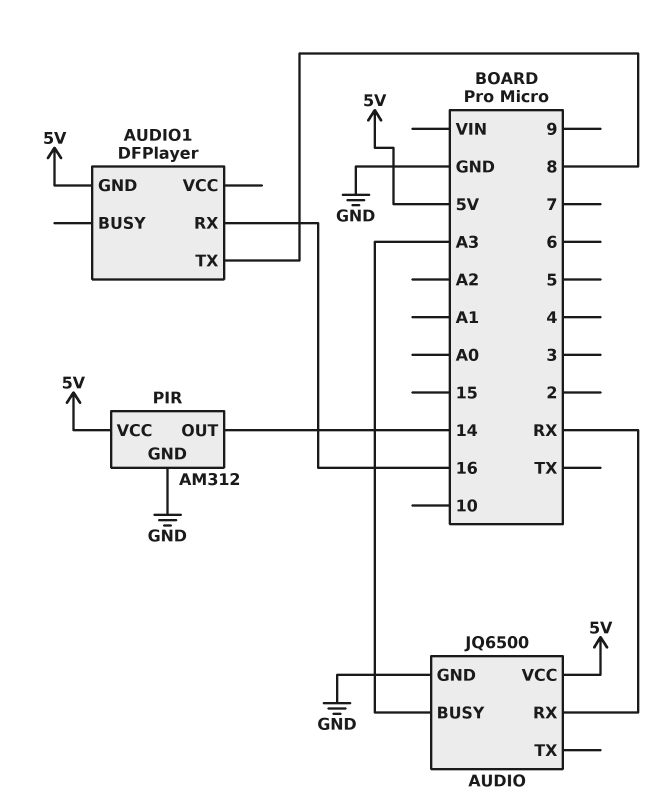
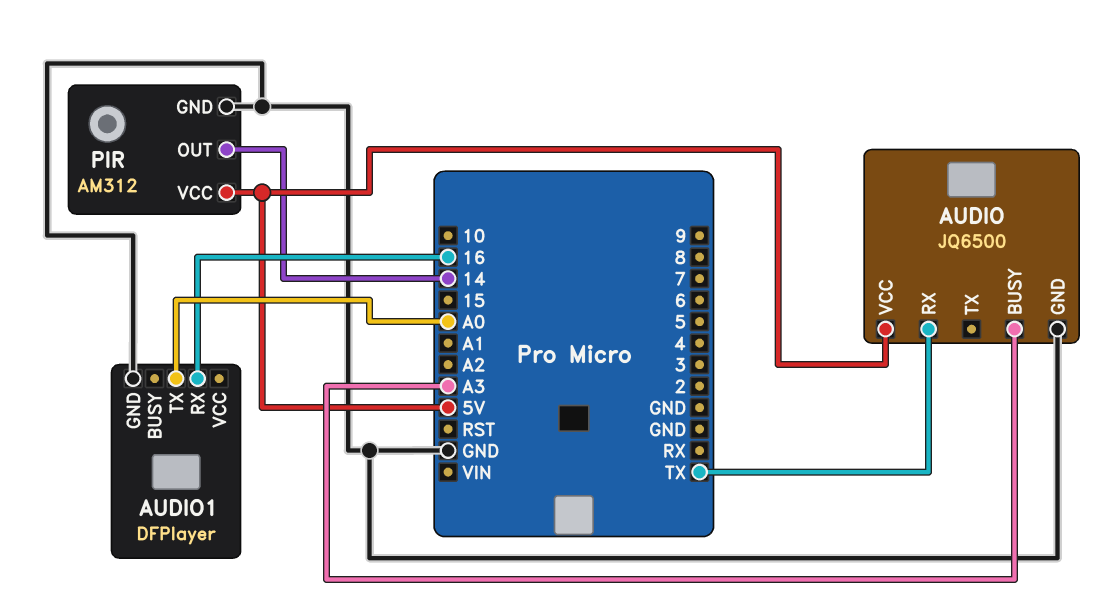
AUDIO pin RX: RX -> TX
AUDIO1 pin GND: 5V -> GND
AUDIO1 pin TX: 8 -> A0

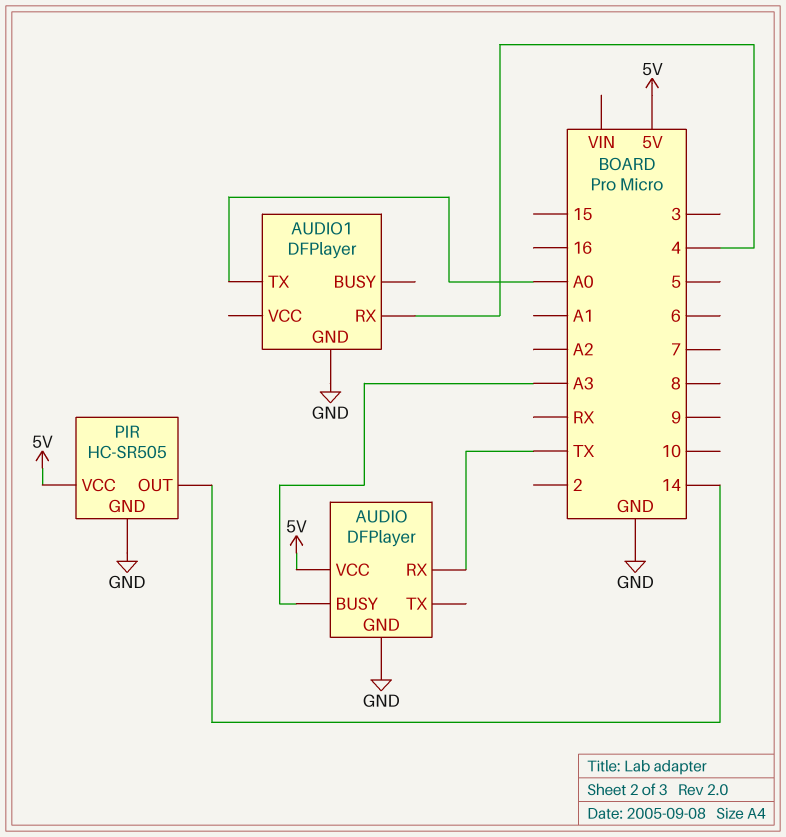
AUDIO: JQ6500 -> DFPlayer
AUDIO1 pin RX: 16 -> 4
PIR: AM312 -> HC-SR505

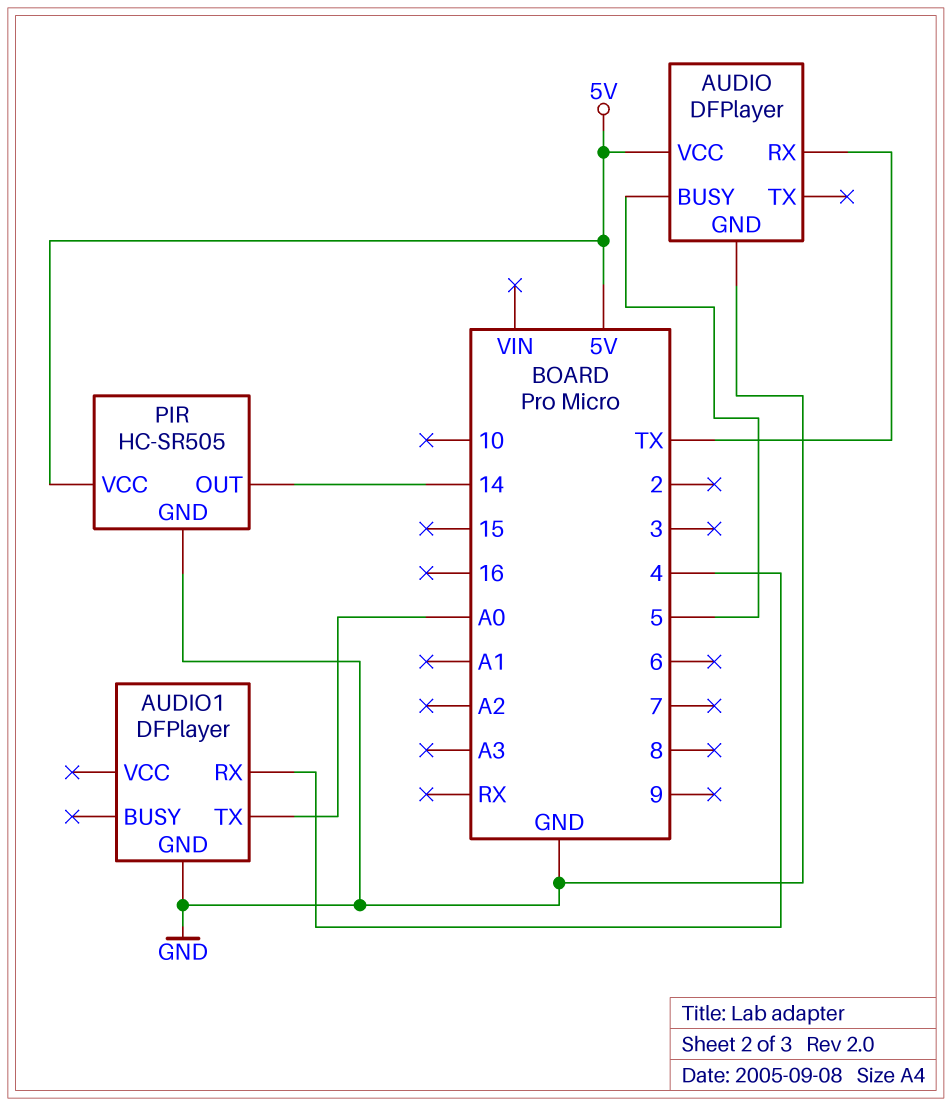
AUDIO pin BUSY: A3 -> 5

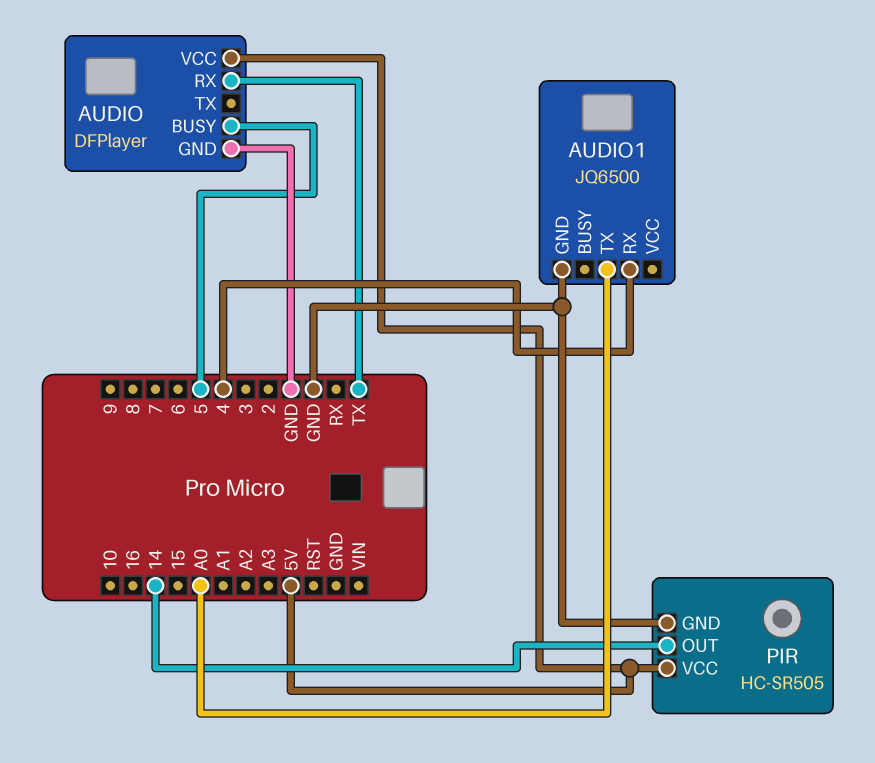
AUDIO1: DFPlayer -> JQ6500

